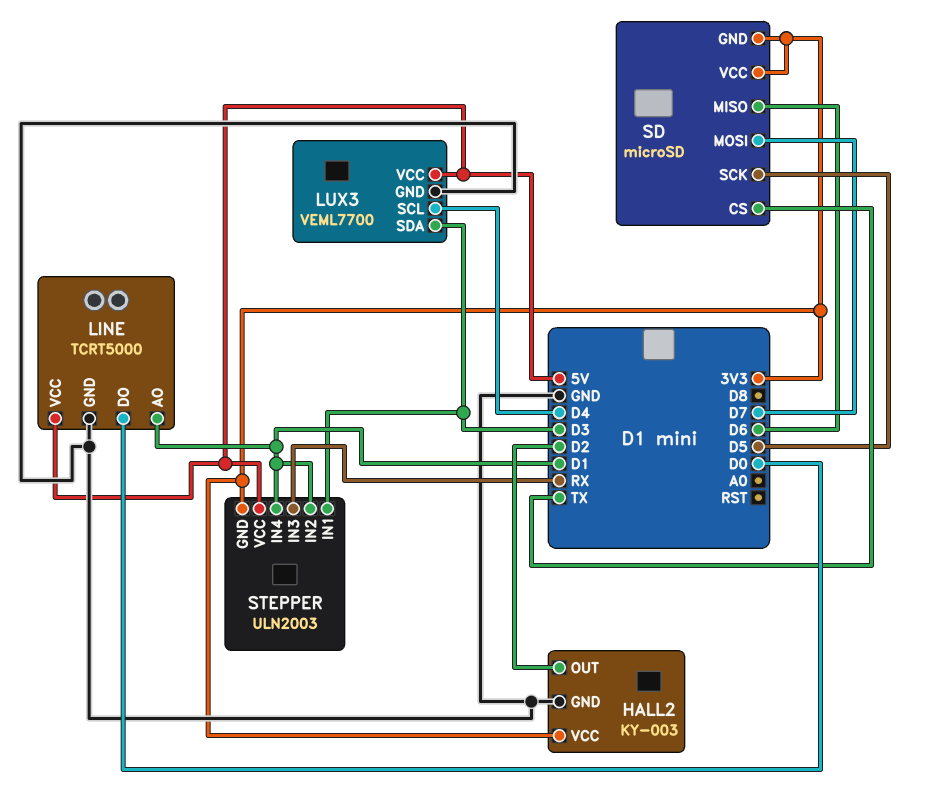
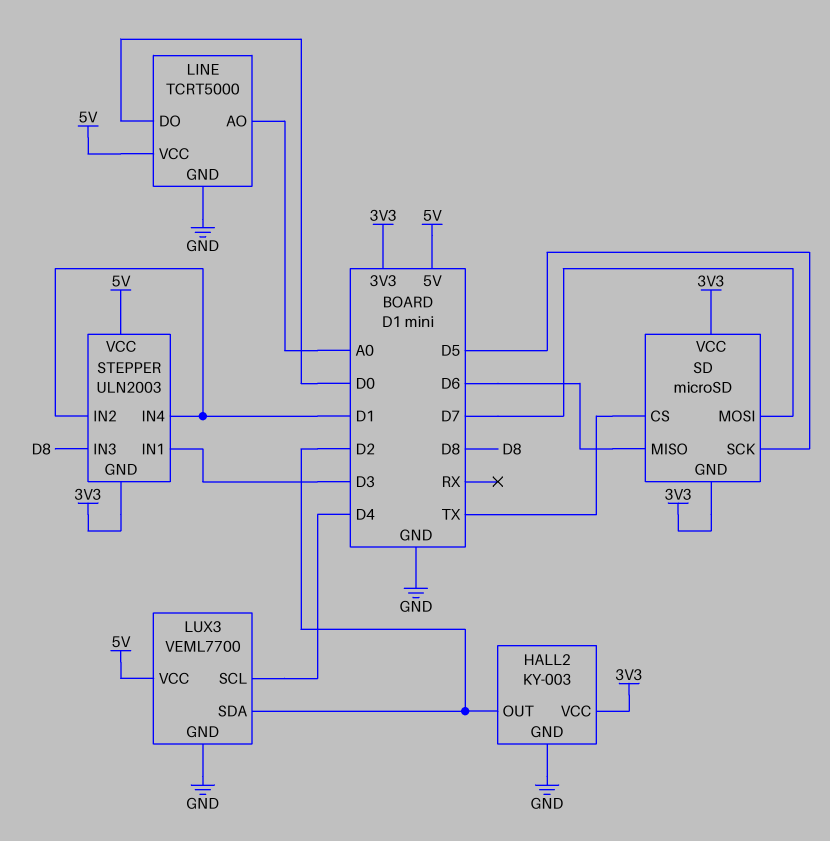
LINE pin AO: D1 -> A0
LUX3 pin SDA: D3 -> D2
STEPPER pin IN3: RX -> D8

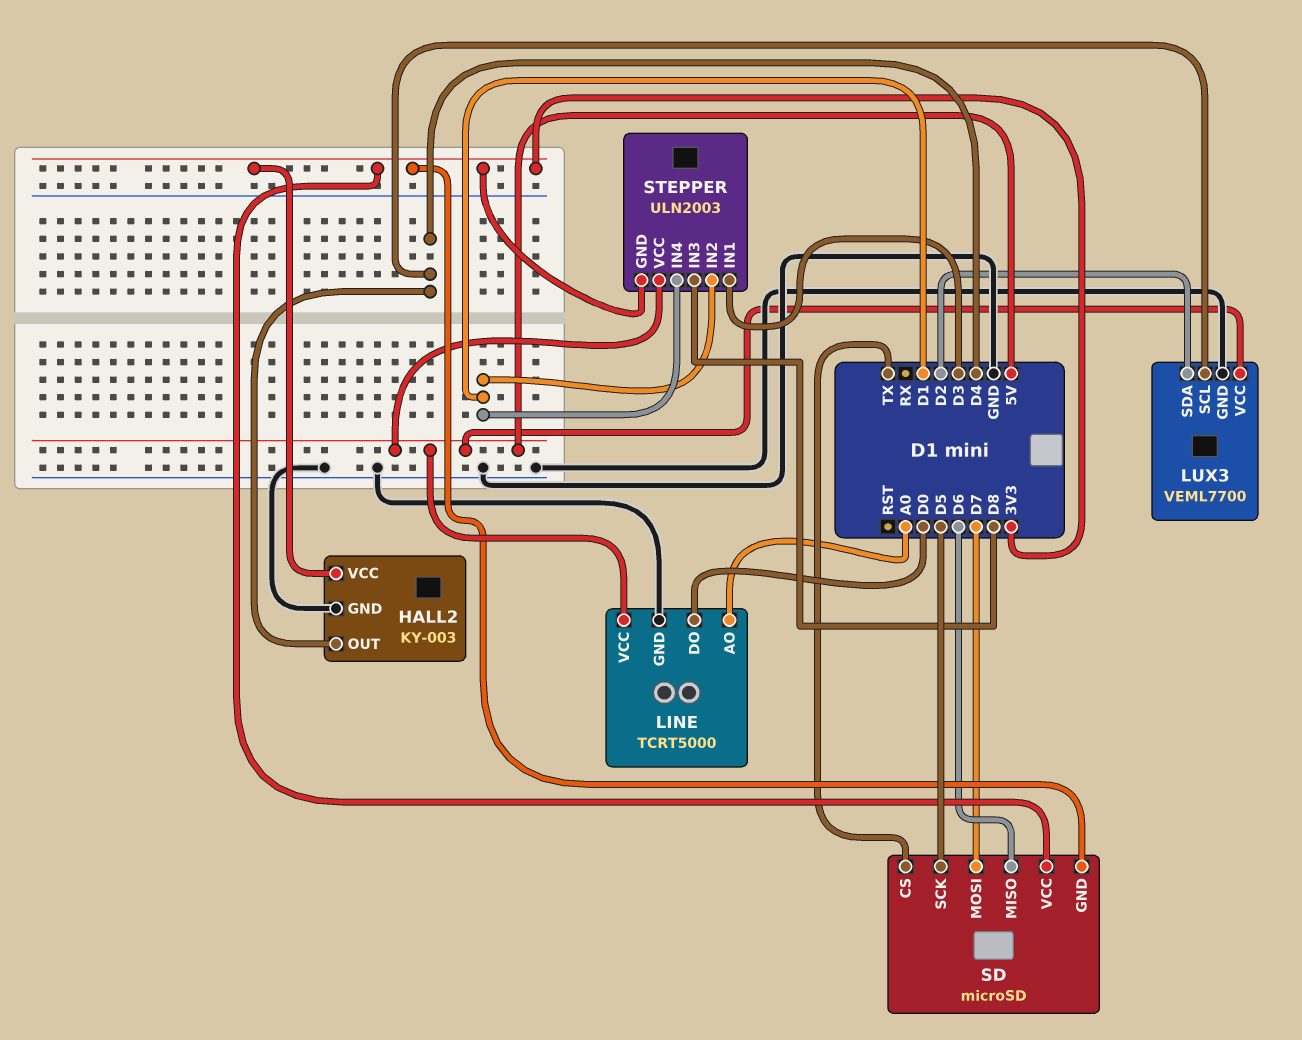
HALL2 pin OUT: D2 -> D4

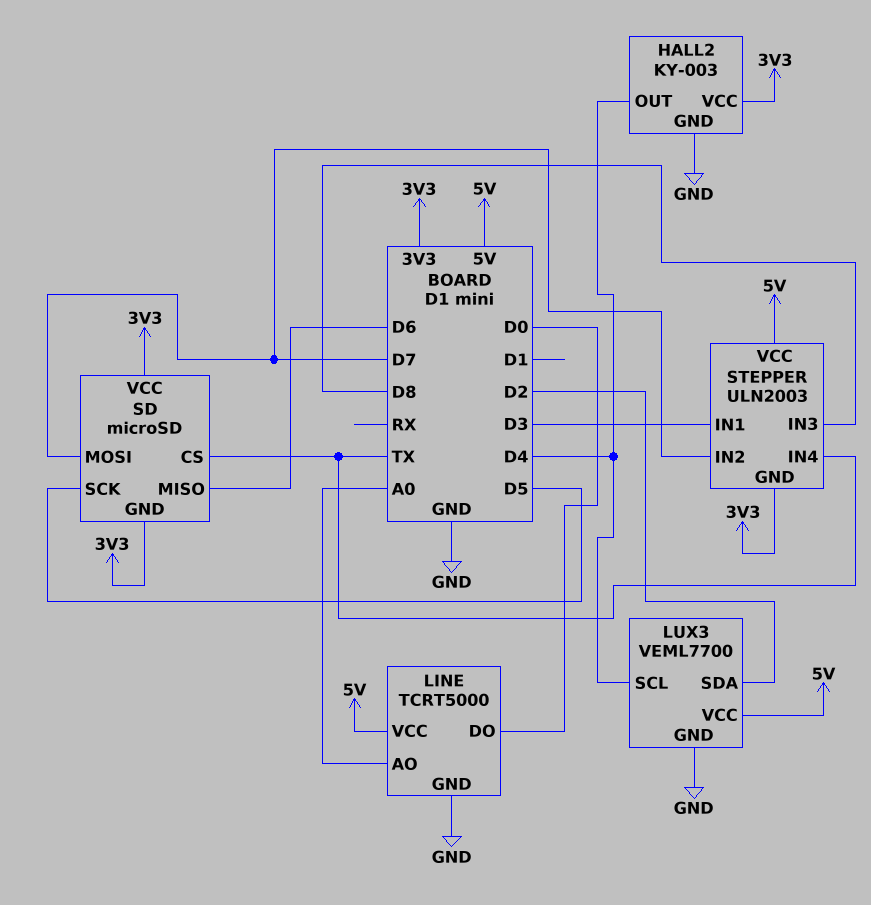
STEPPER pin IN2: D1 -> D7
STEPPER pin IN4: D1 -> TX

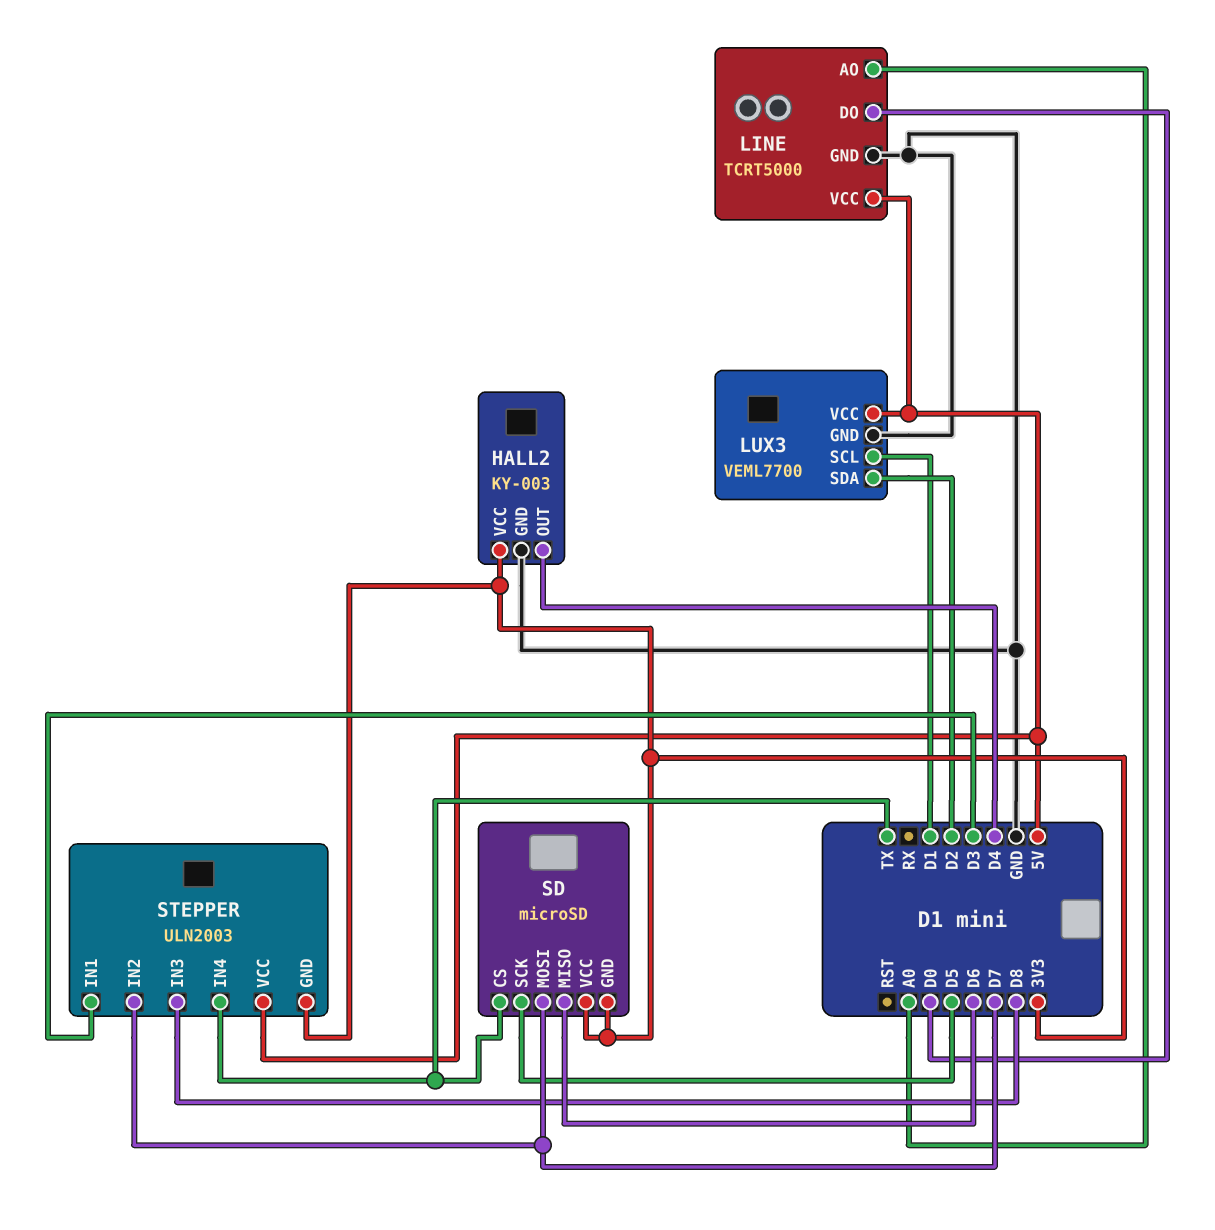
LUX3 pin SCL: D4 -> D1

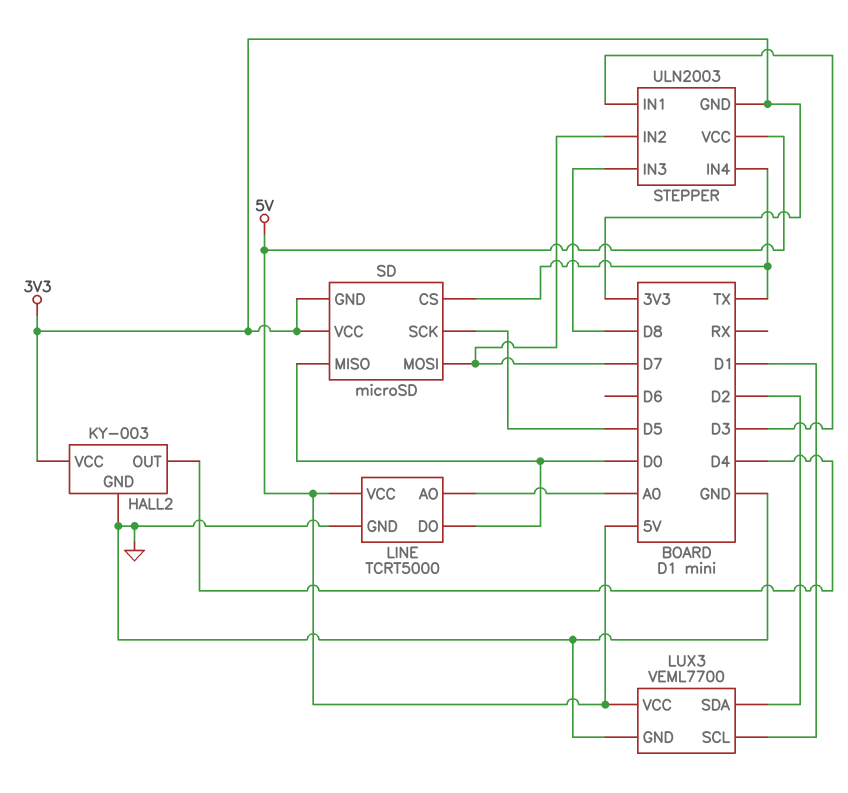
SD pin MISO: D6 -> D0

